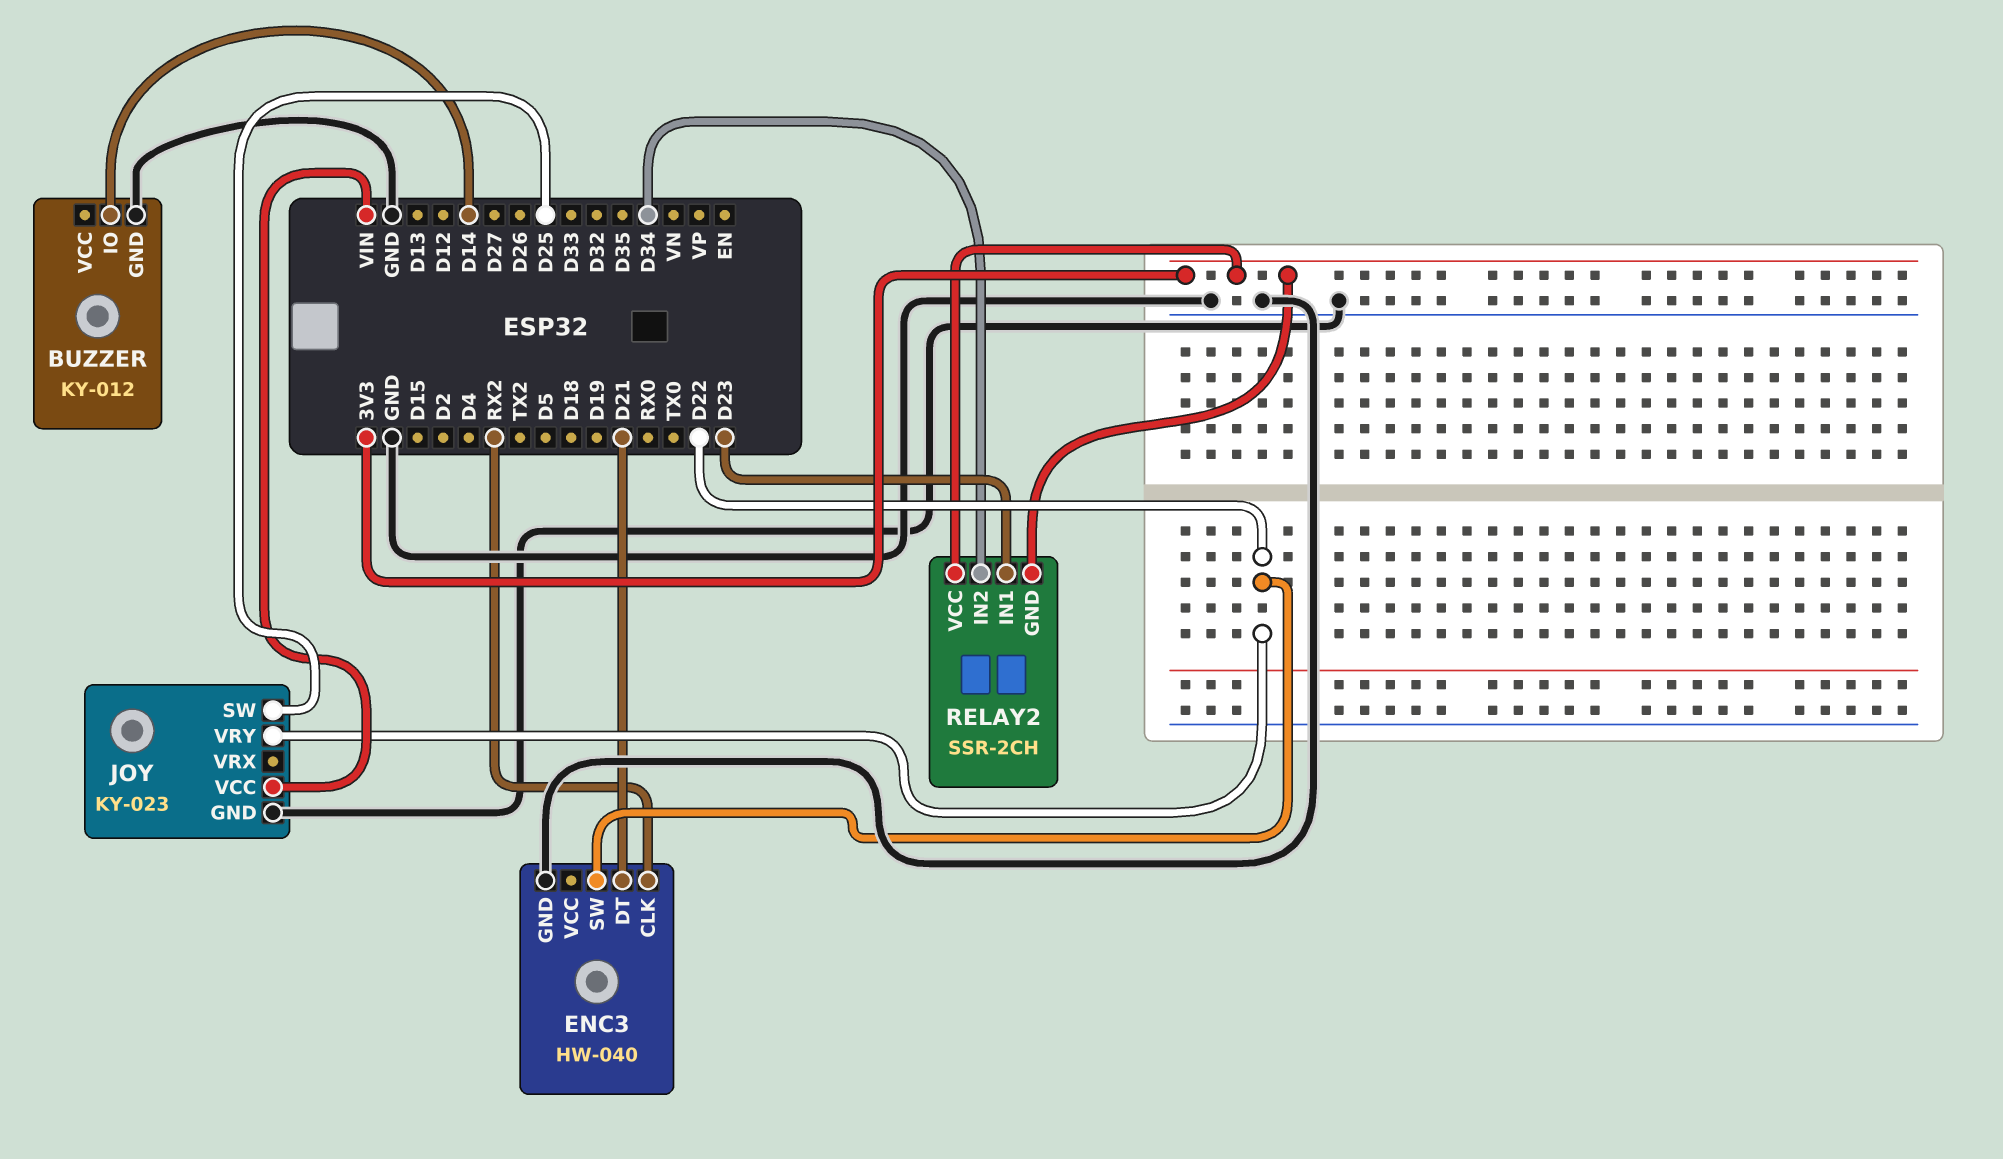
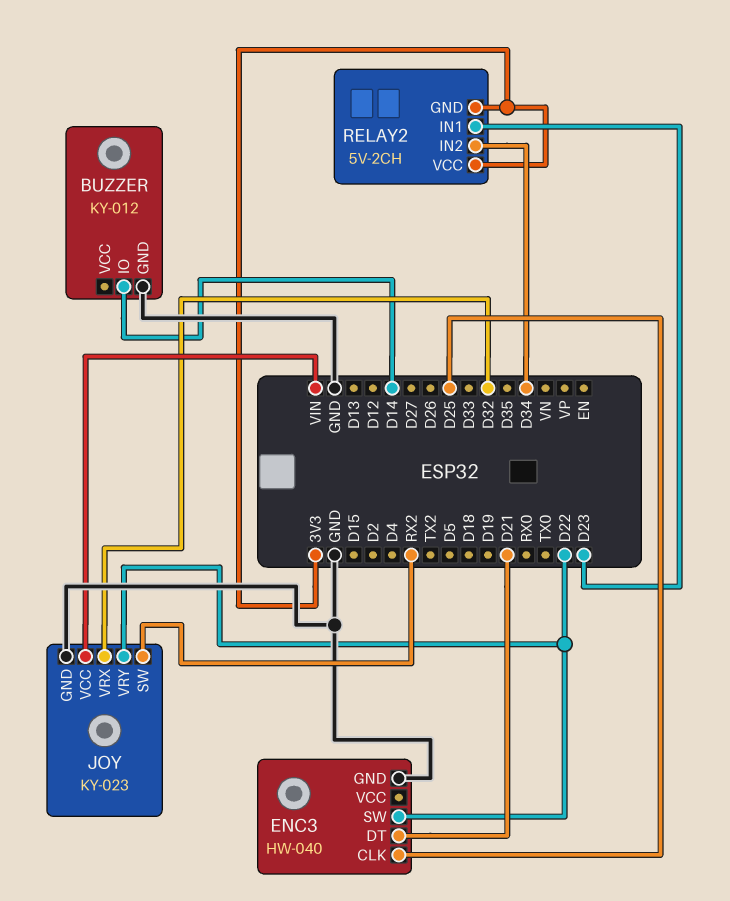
ENC3 pin CLK: RX2 -> D25
JOY pin SW: D25 -> RX2
JOY pin VRX: none -> D32
RELAY2: SSR-2CH -> 5V-2CH

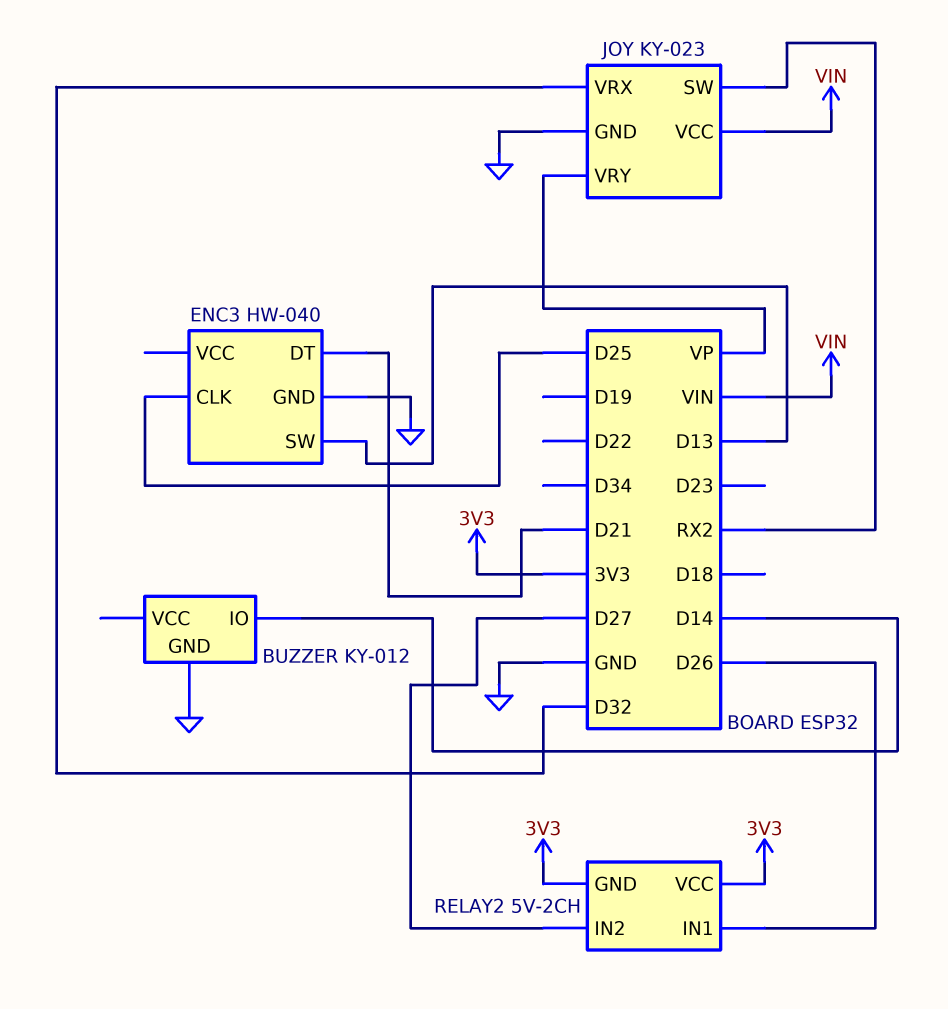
ENC3 pin SW: D22 -> D13
JOY pin VRY: D22 -> VP
RELAY2 pin IN1: D23 -> D26
RELAY2 pin IN2: D34 -> D27

